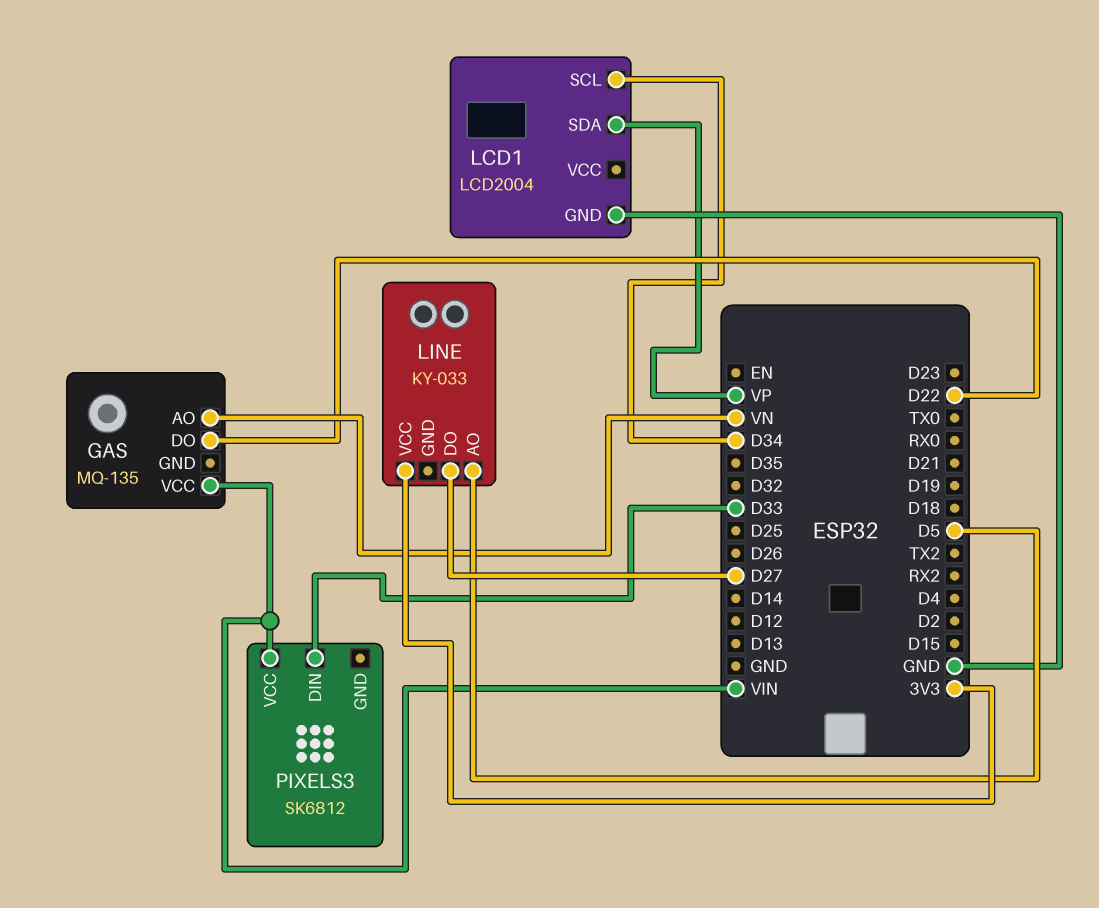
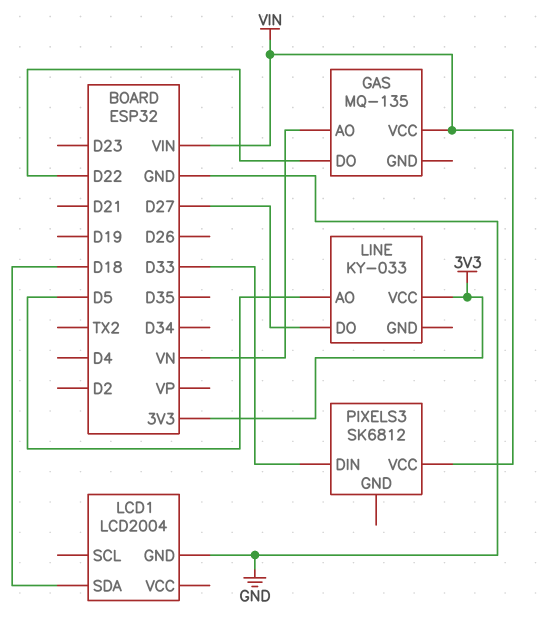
LCD1 pin SCL: D34 -> none
LCD1 pin SDA: VP -> D18

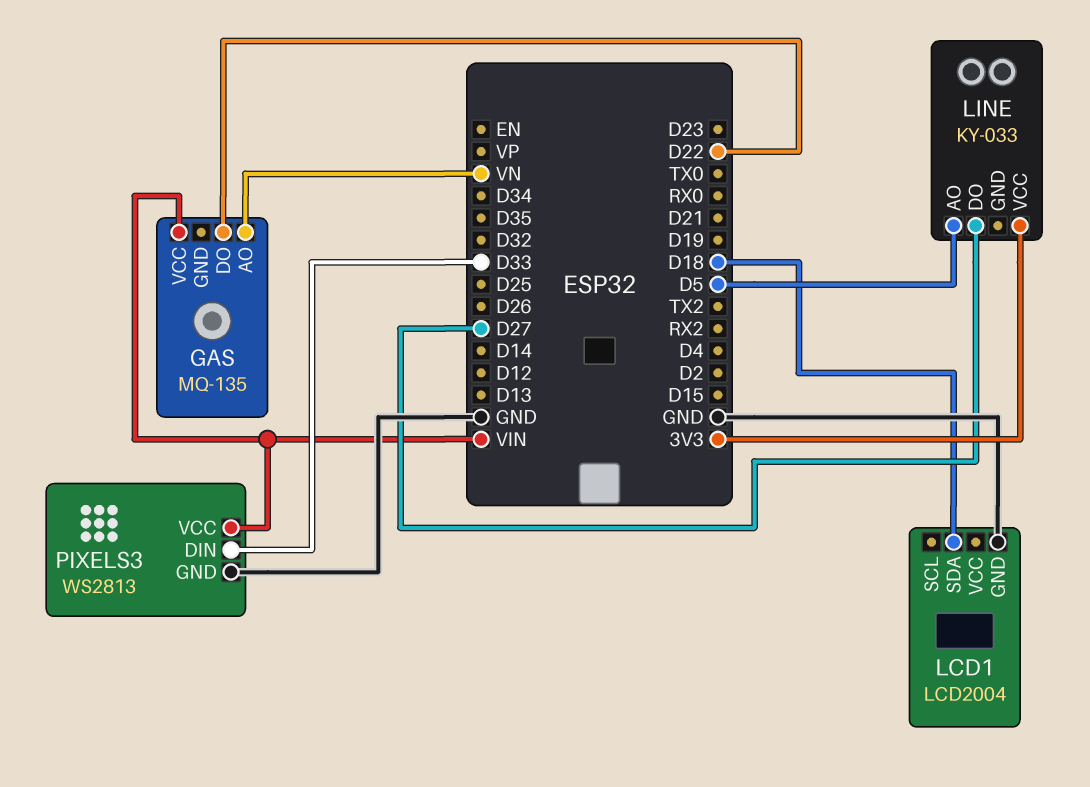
PIXELS3: SK6812 -> WS2813
PIXELS3 pin GND: none -> GND

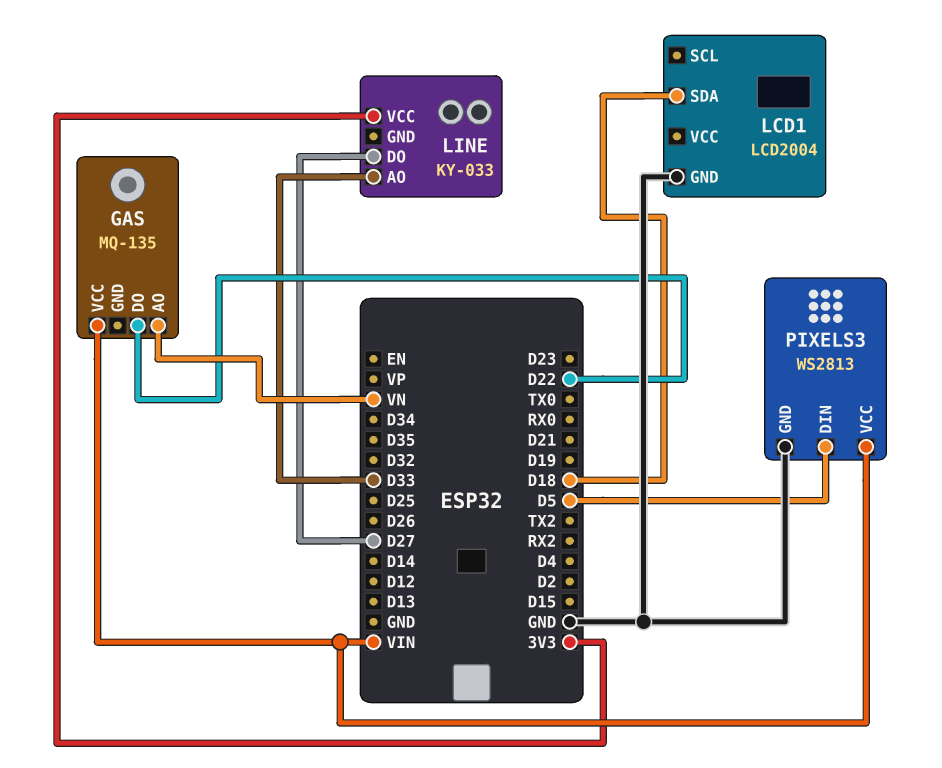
LINE pin AO: D5 -> D33
PIXELS3 pin DIN: D33 -> D5

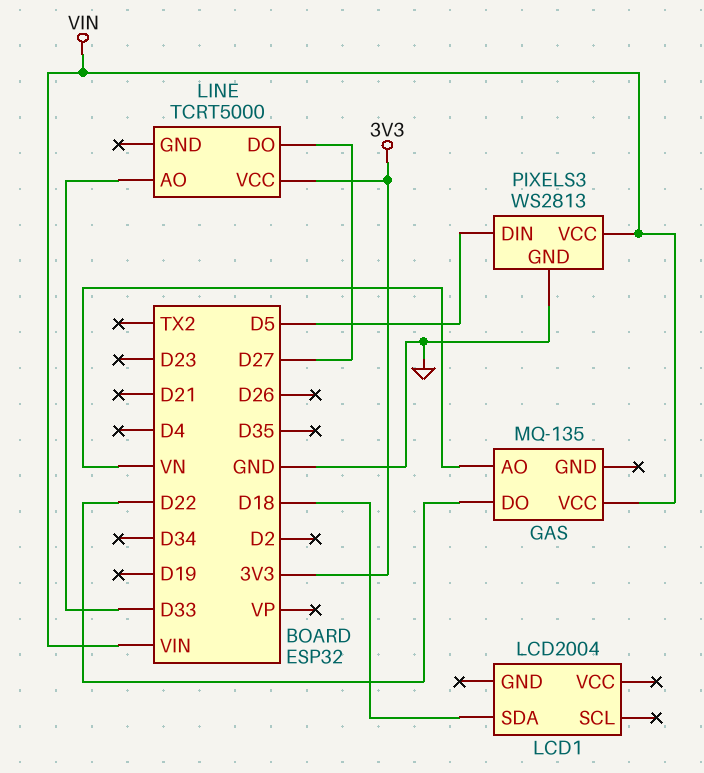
LCD1 pin GND: GND -> none
LINE: KY-033 -> TCRT5000

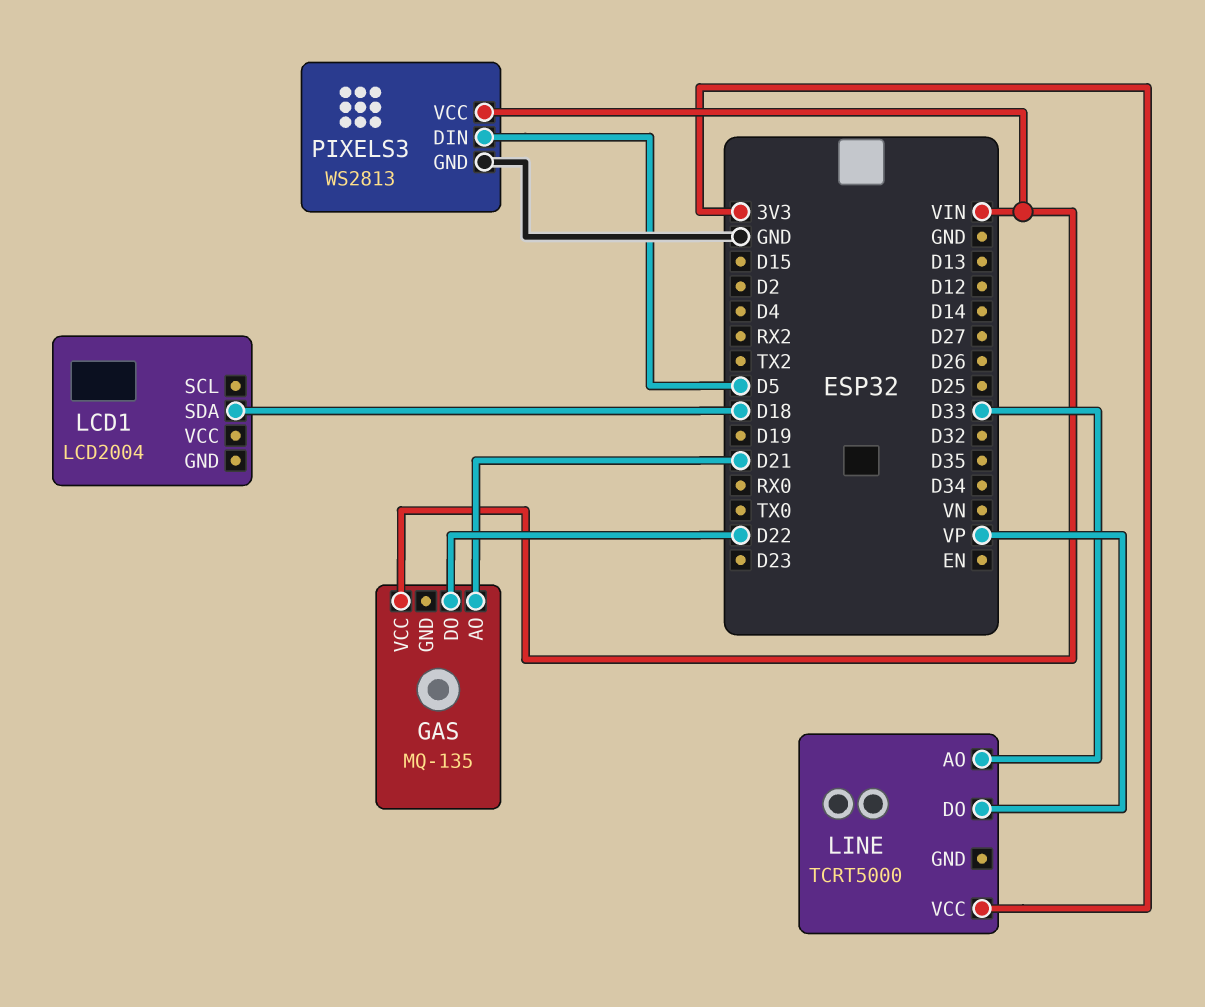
GAS pin AO: VN -> D21
LINE pin DO: D27 -> VP

